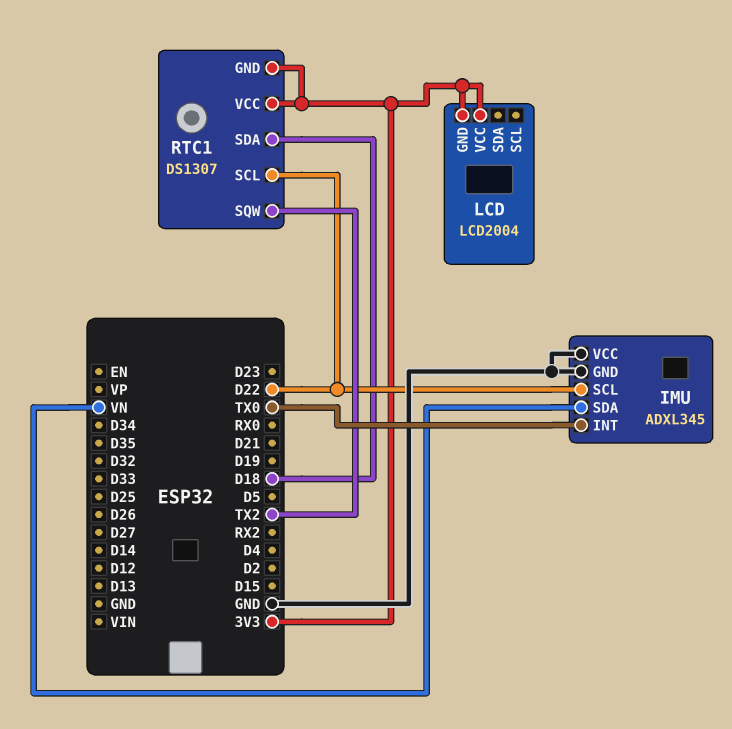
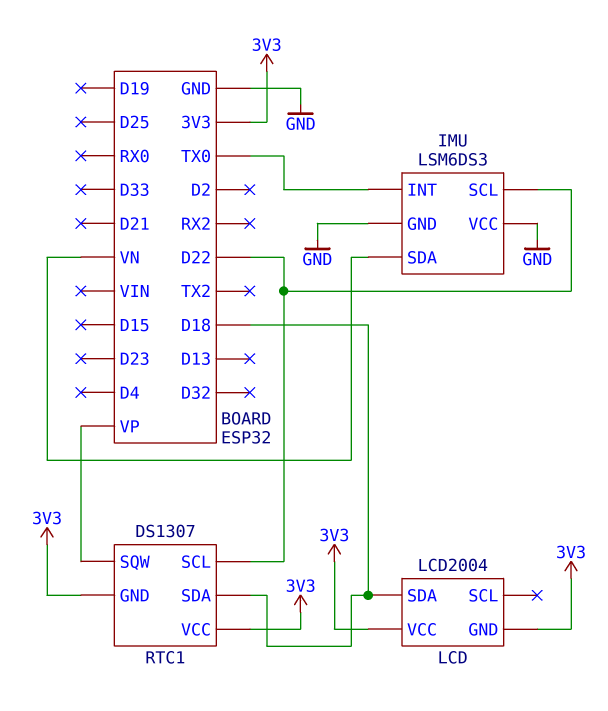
IMU: ADXL345 -> LSM6DS3
LCD pin SDA: none -> D18
RTC1 pin SQW: TX2 -> VP

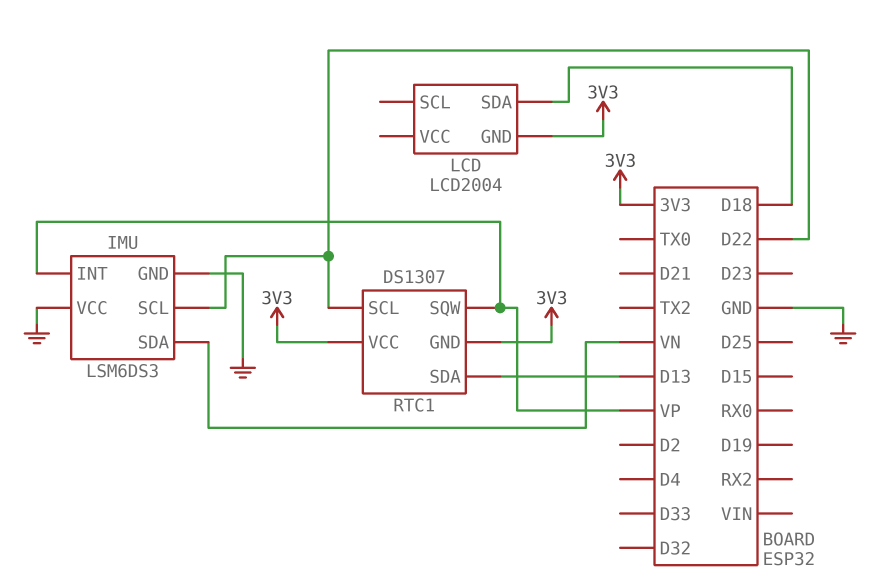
IMU pin INT: TX0 -> VP
LCD pin VCC: 3V3 -> none
RTC1 pin SDA: D18 -> D13

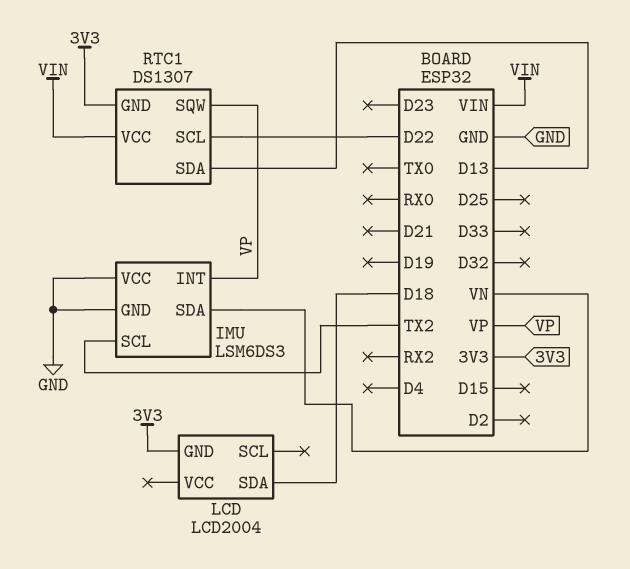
IMU pin SCL: D22 -> TX2
RTC1 pin VCC: 3V3 -> VIN

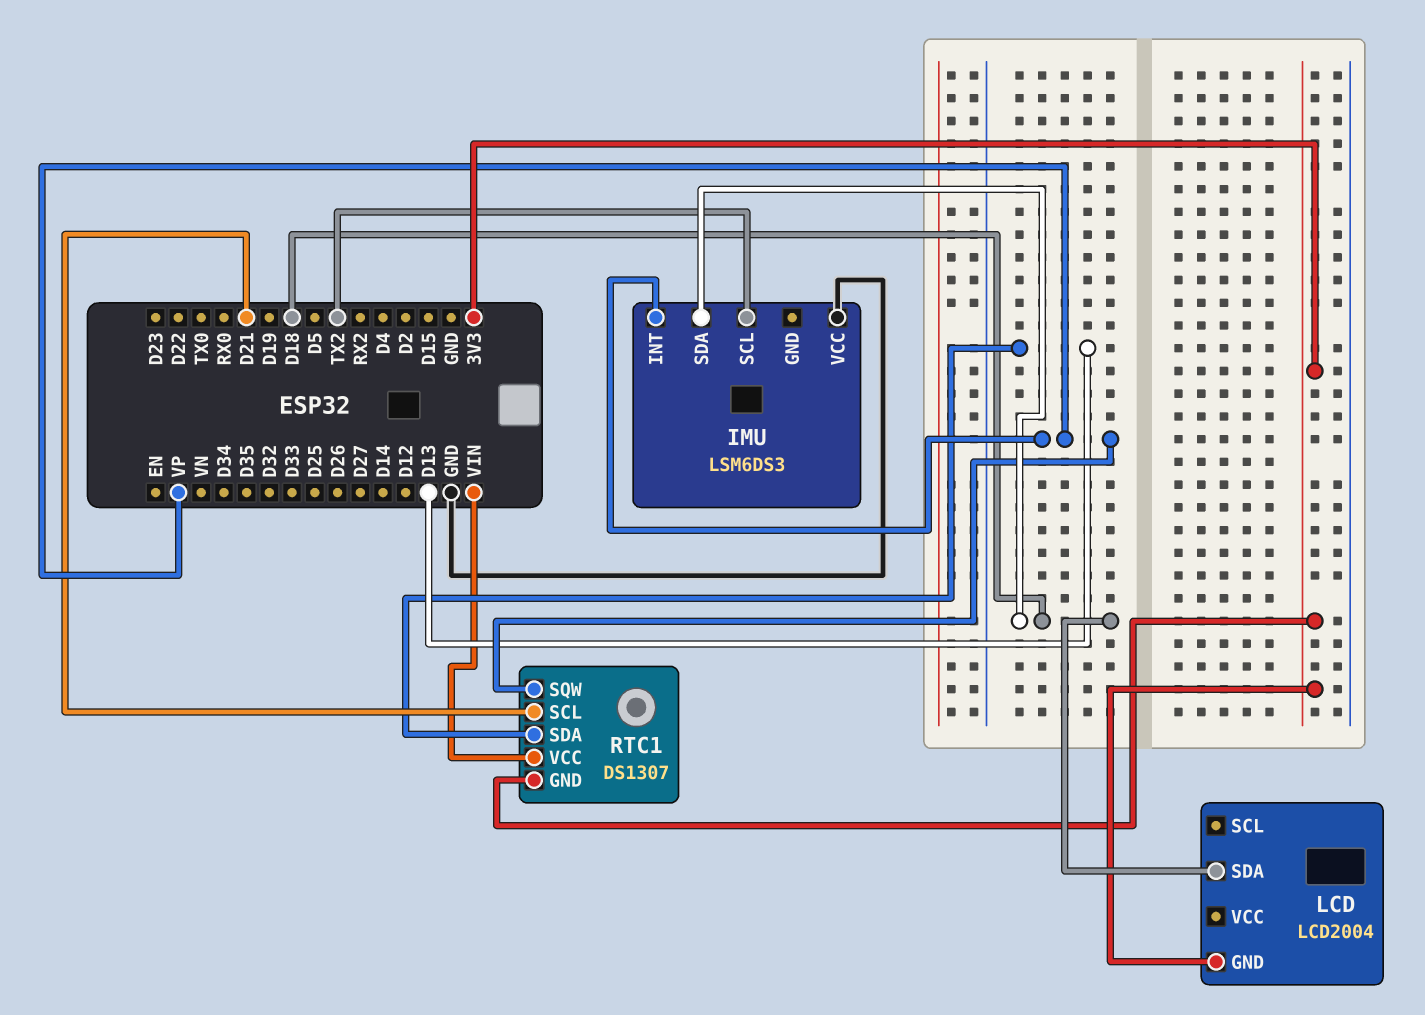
IMU pin GND: GND -> none
IMU pin SDA: VN -> D18
RTC1 pin SCL: D22 -> D21

